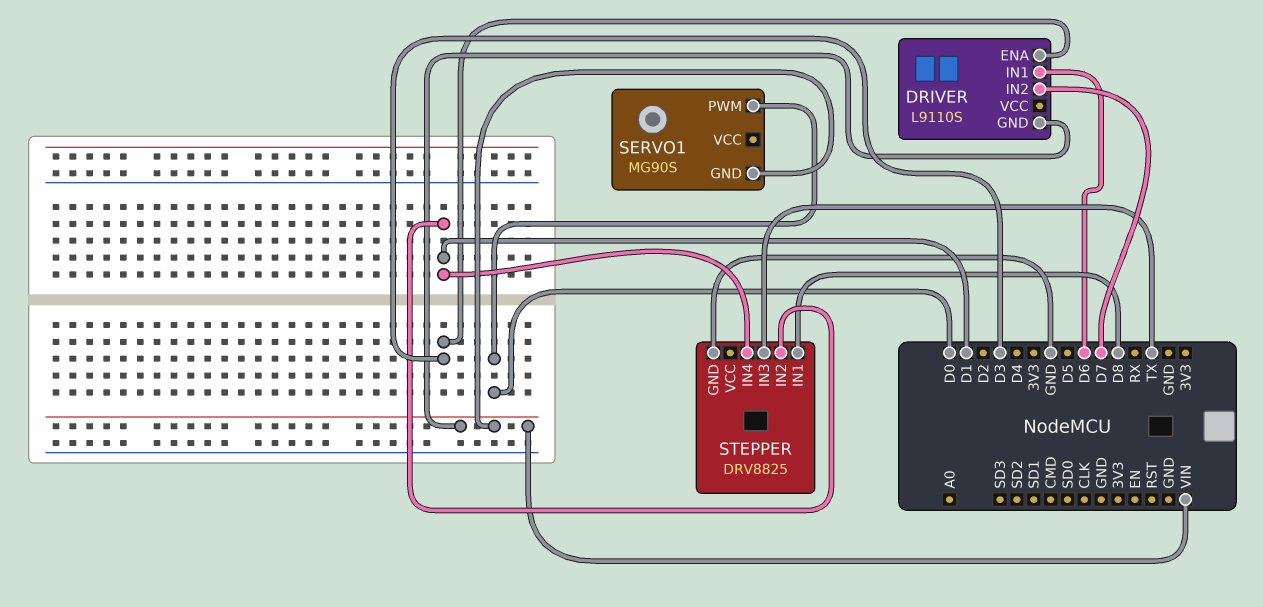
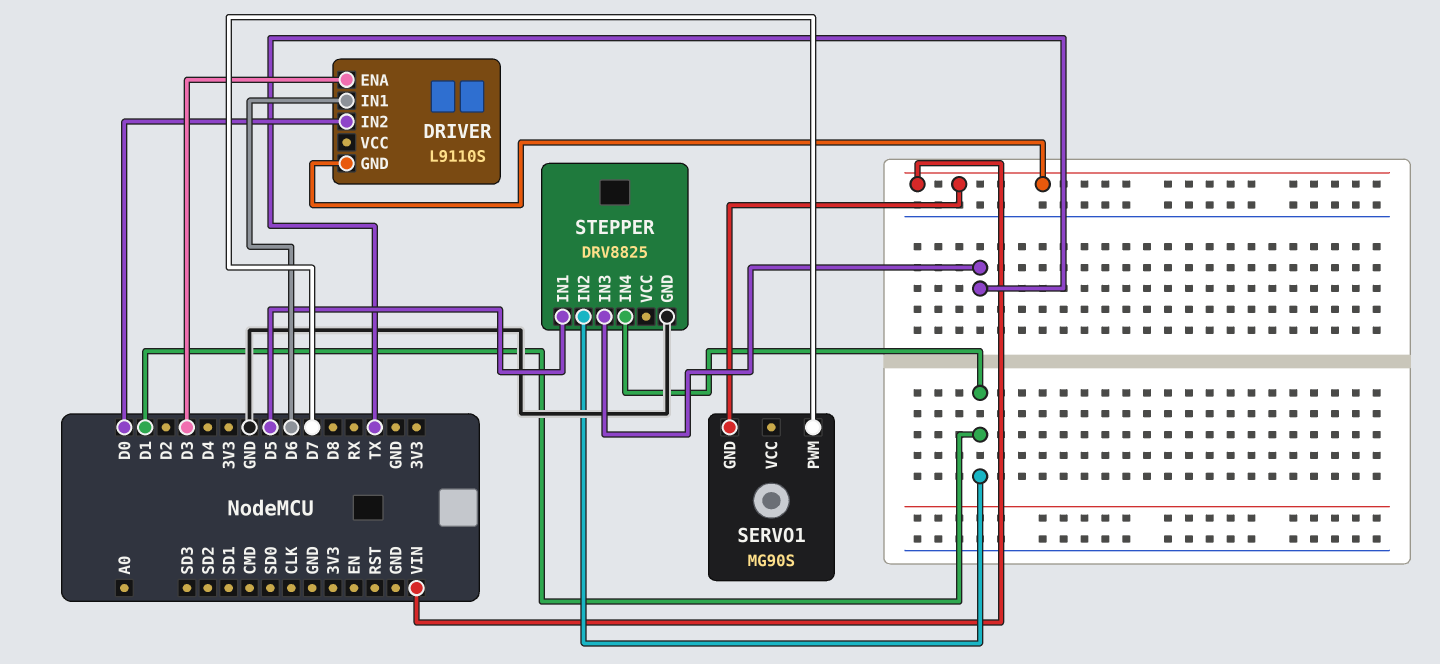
DRIVER pin IN2: D7 -> D0
SERVO1 pin PWM: D0 -> D7
STEPPER pin IN1: D8 -> D5

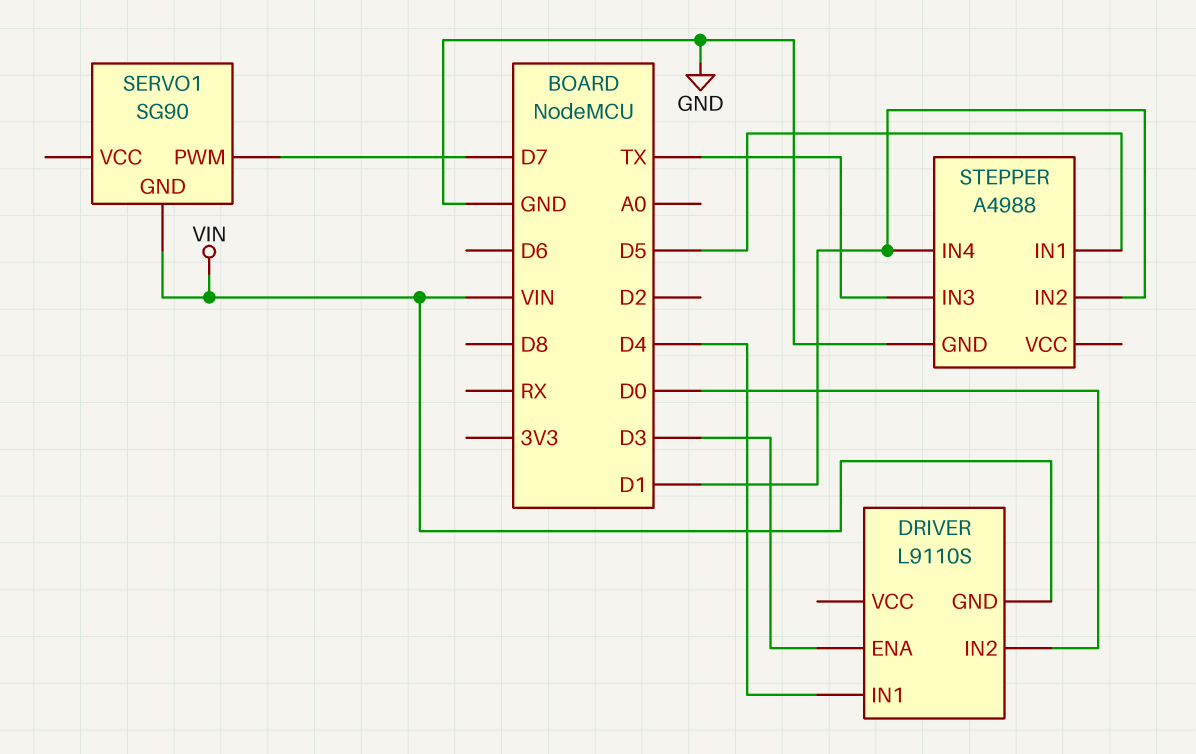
DRIVER pin IN1: D6 -> D4
SERVO1: MG90S -> SG90
STEPPER: DRV8825 -> A4988

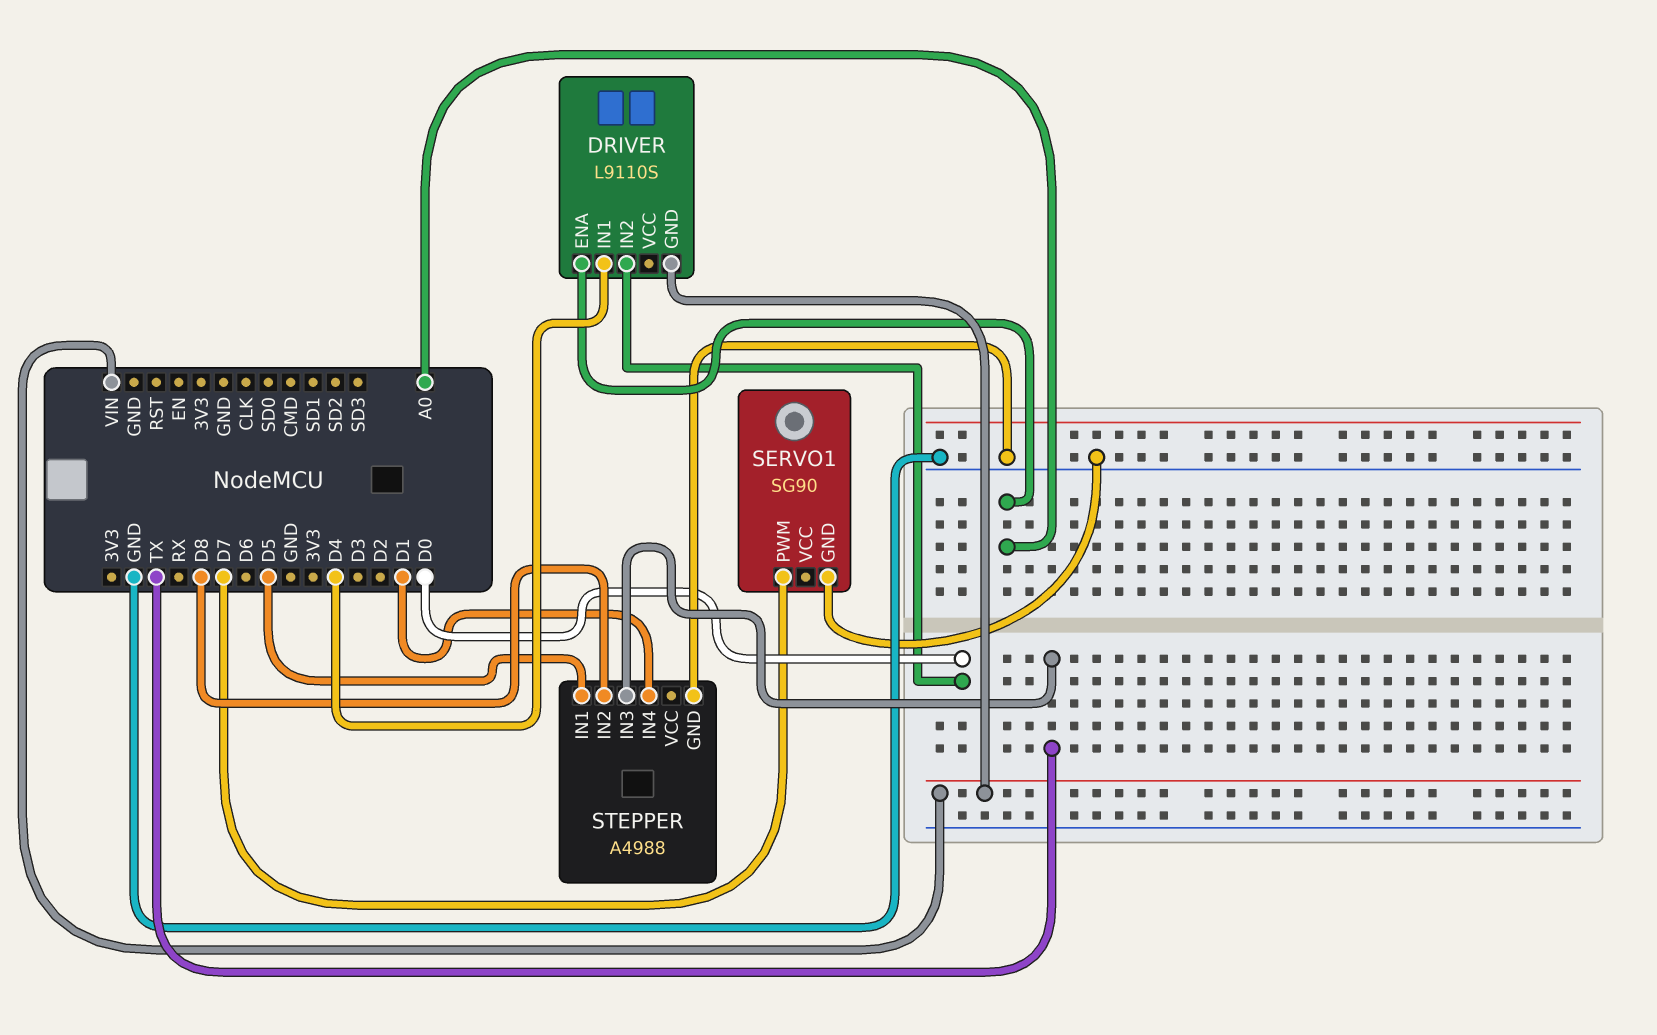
DRIVER pin ENA: D3 -> A0
SERVO1 pin GND: VIN -> GND
STEPPER pin IN2: D1 -> D8

